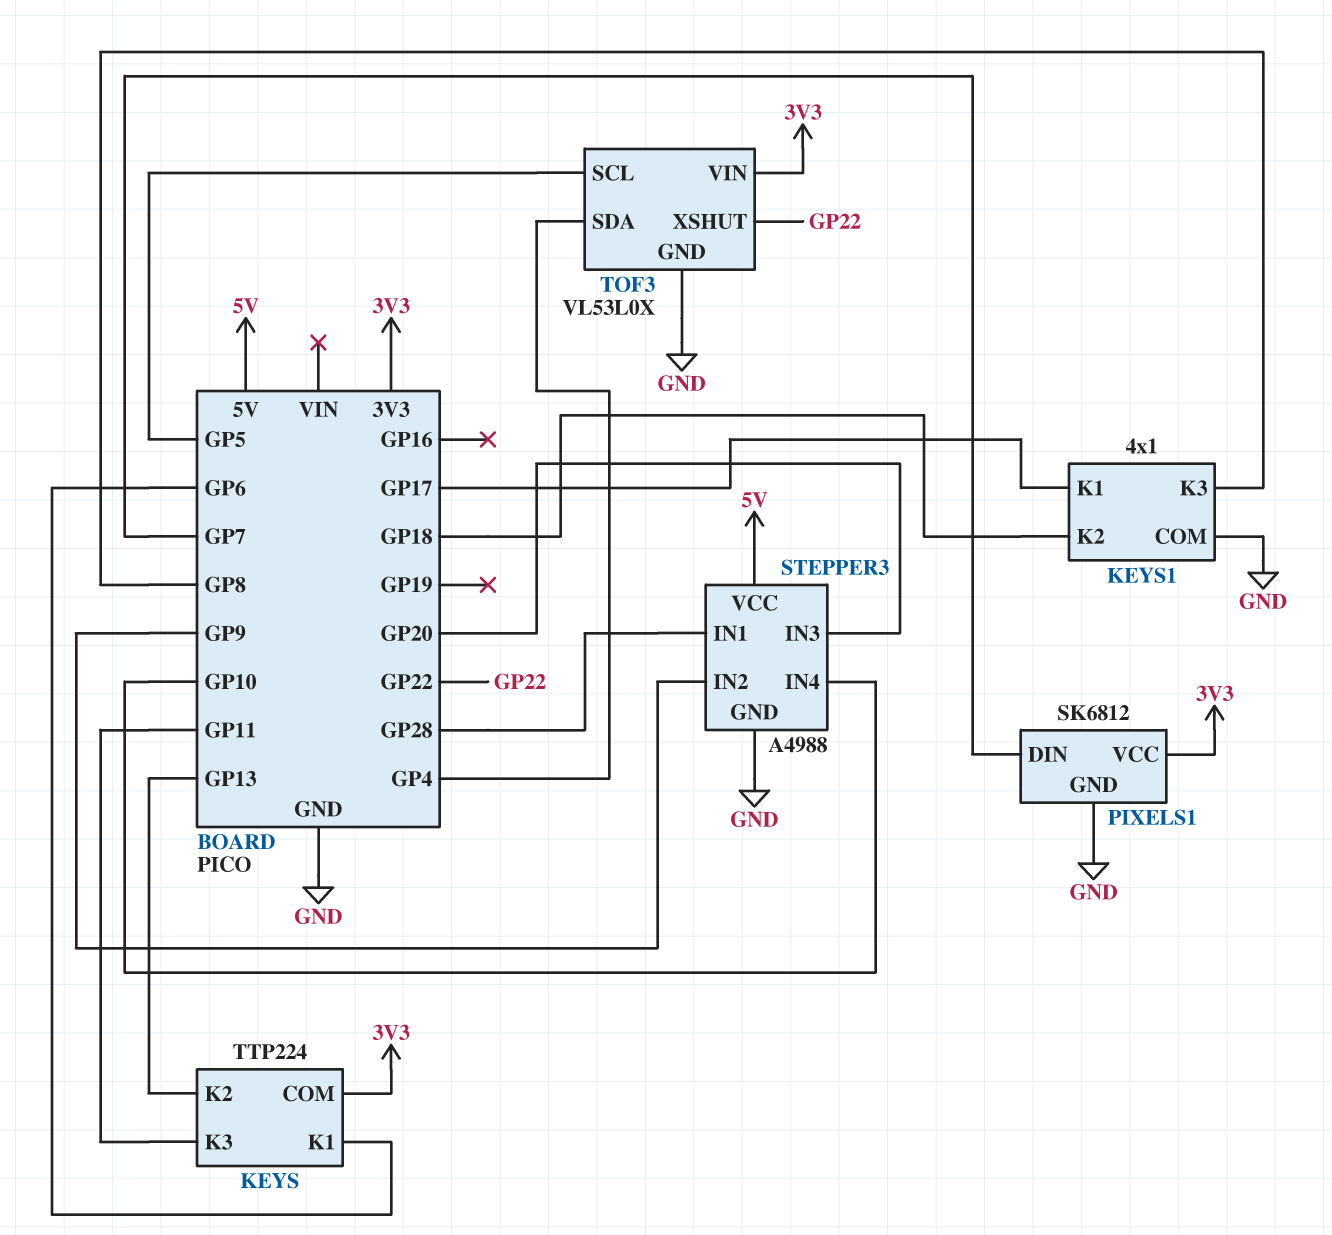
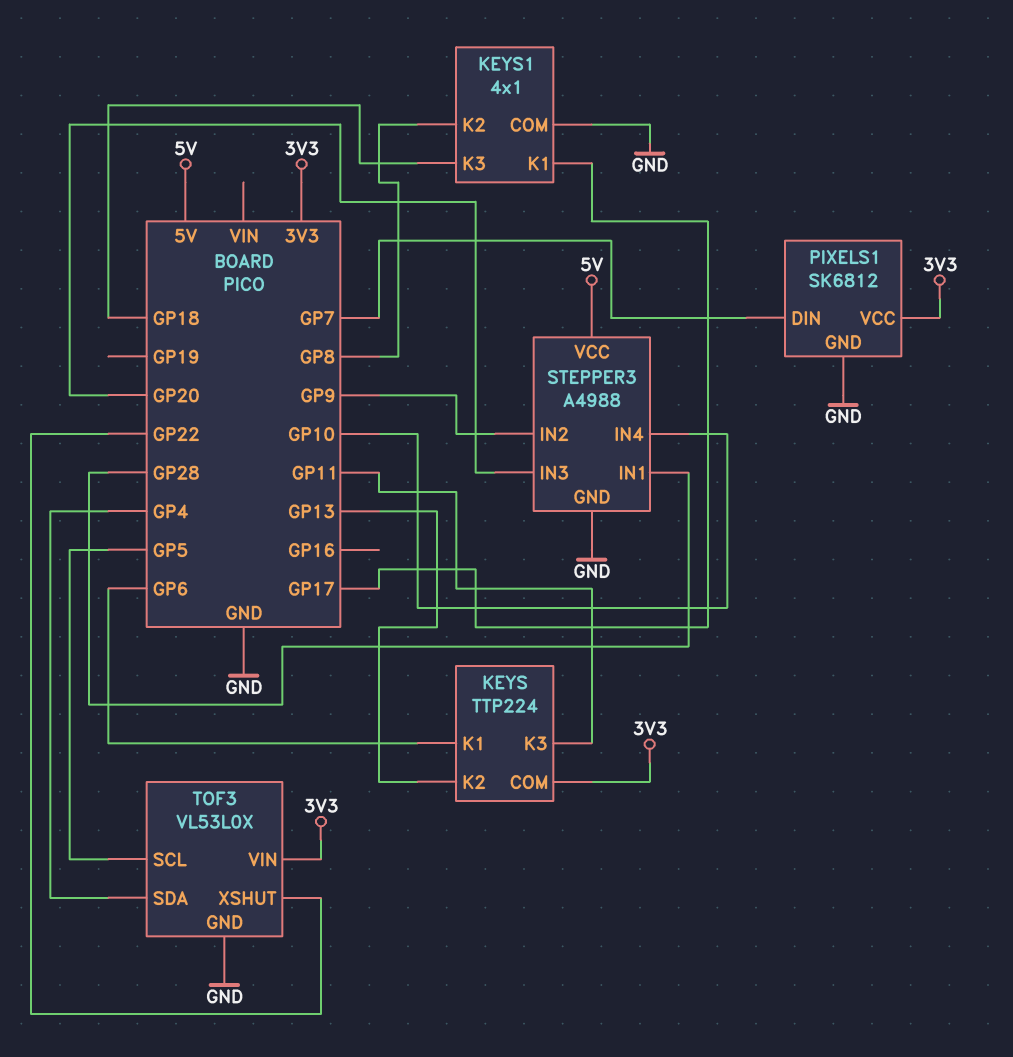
KEYS1 pin K2: GP18 -> GP8
KEYS1 pin K3: GP8 -> GP18

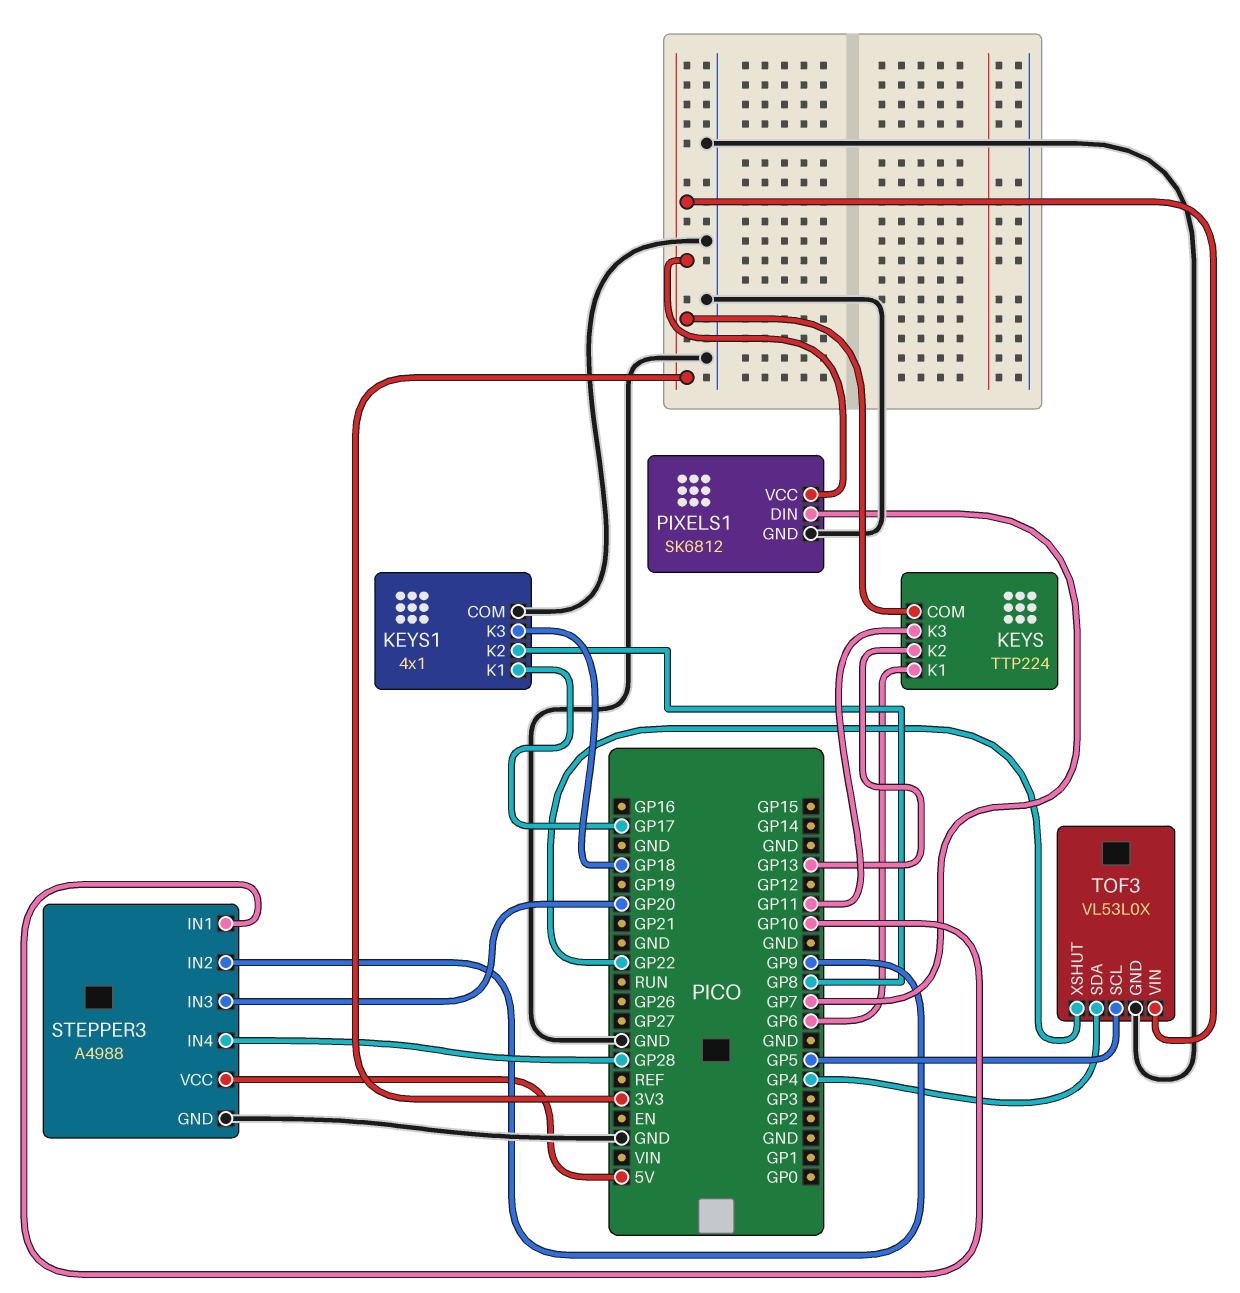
STEPPER3 pin IN1: GP28 -> GP10
STEPPER3 pin IN4: GP10 -> GP28

